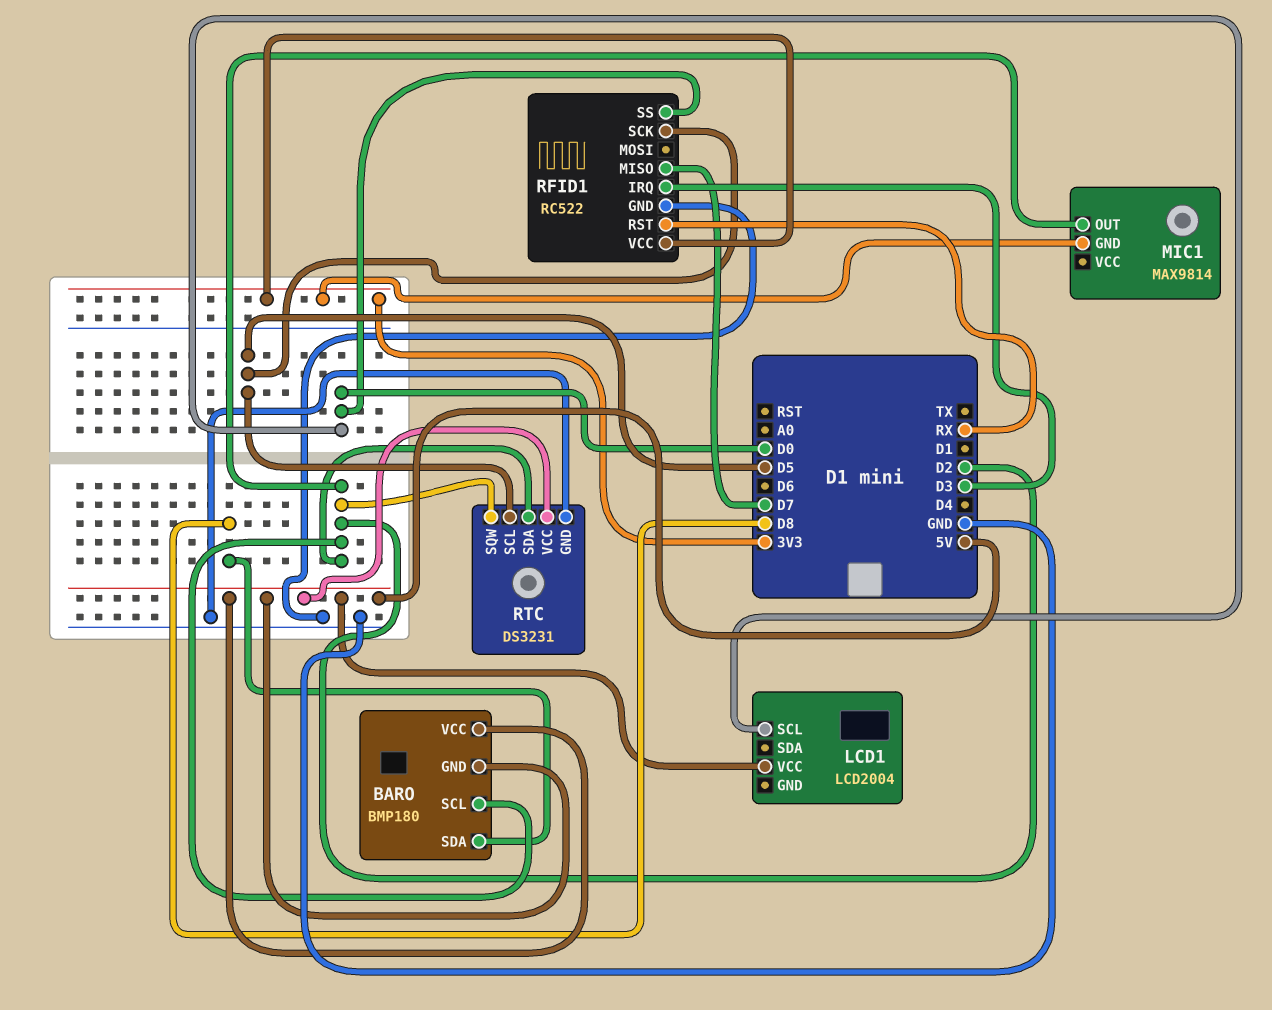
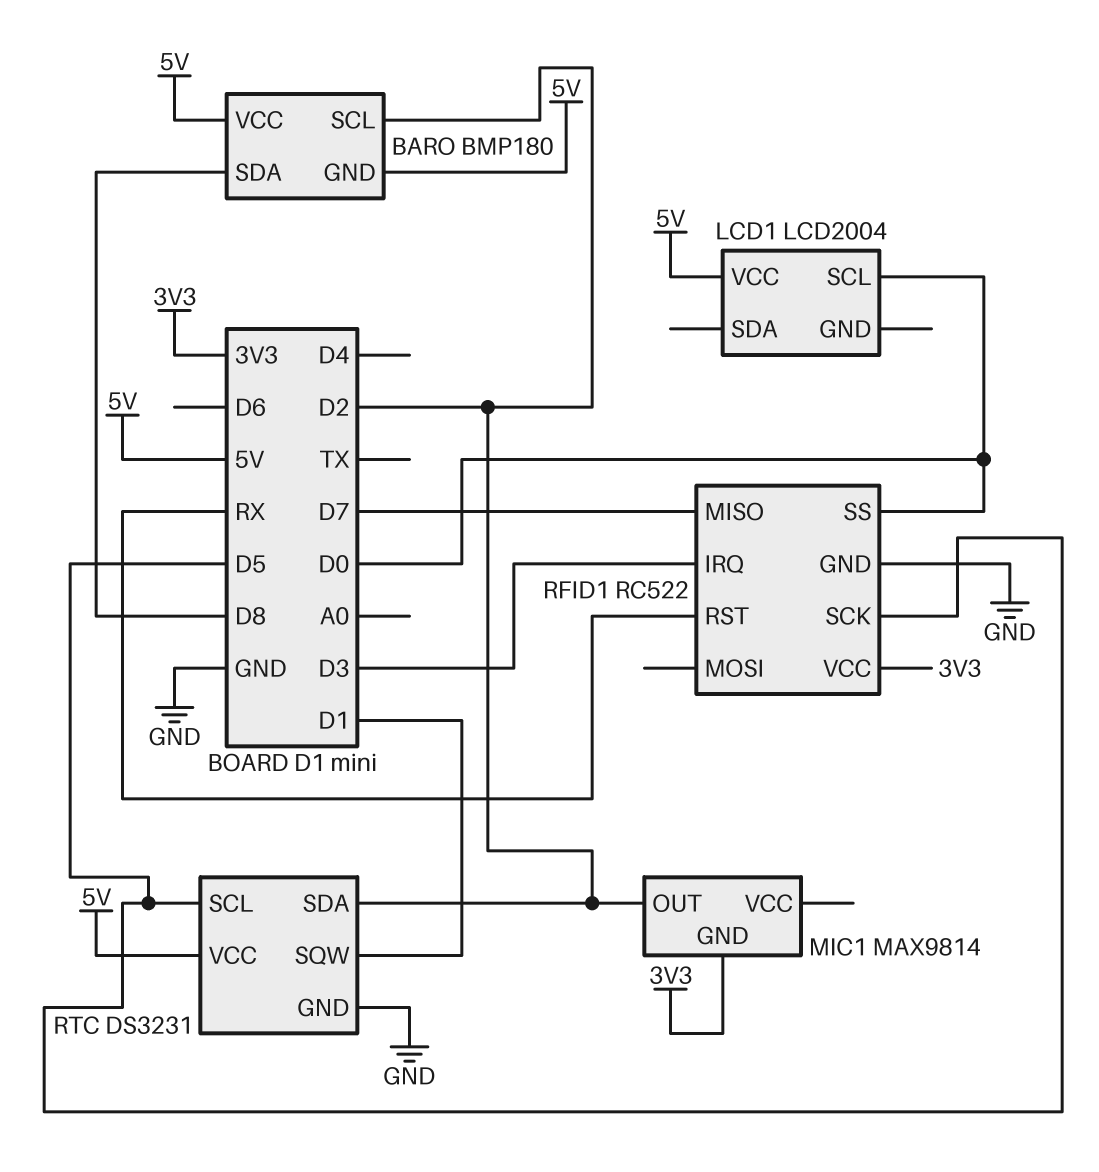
RTC pin SQW: D2 -> D1

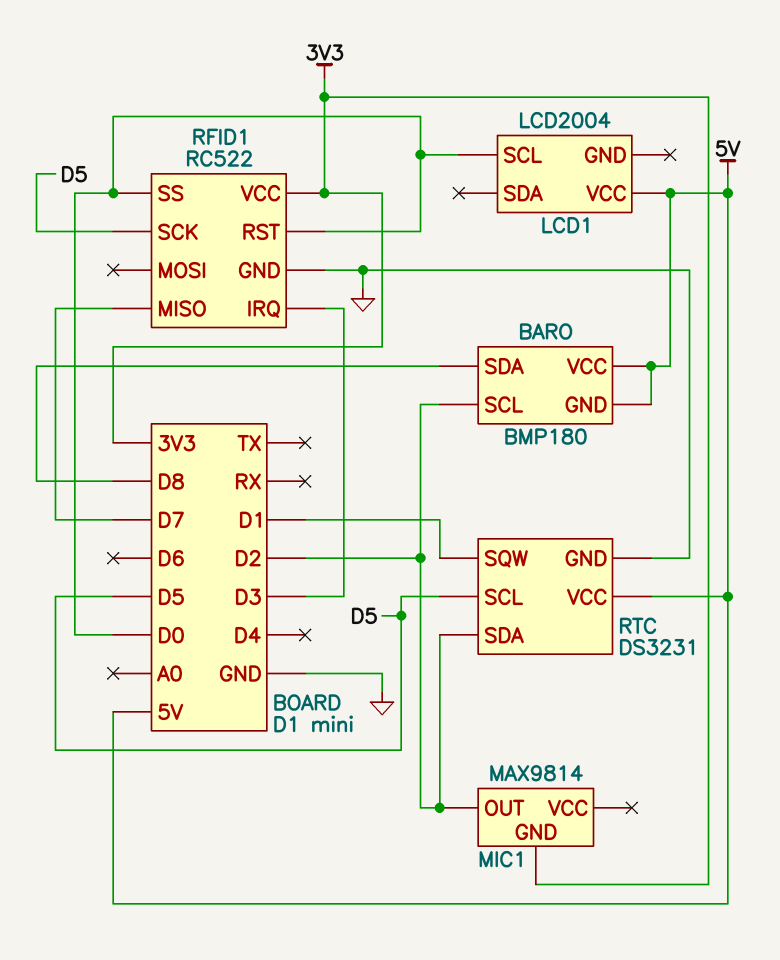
RFID1 pin RST: RX -> D0

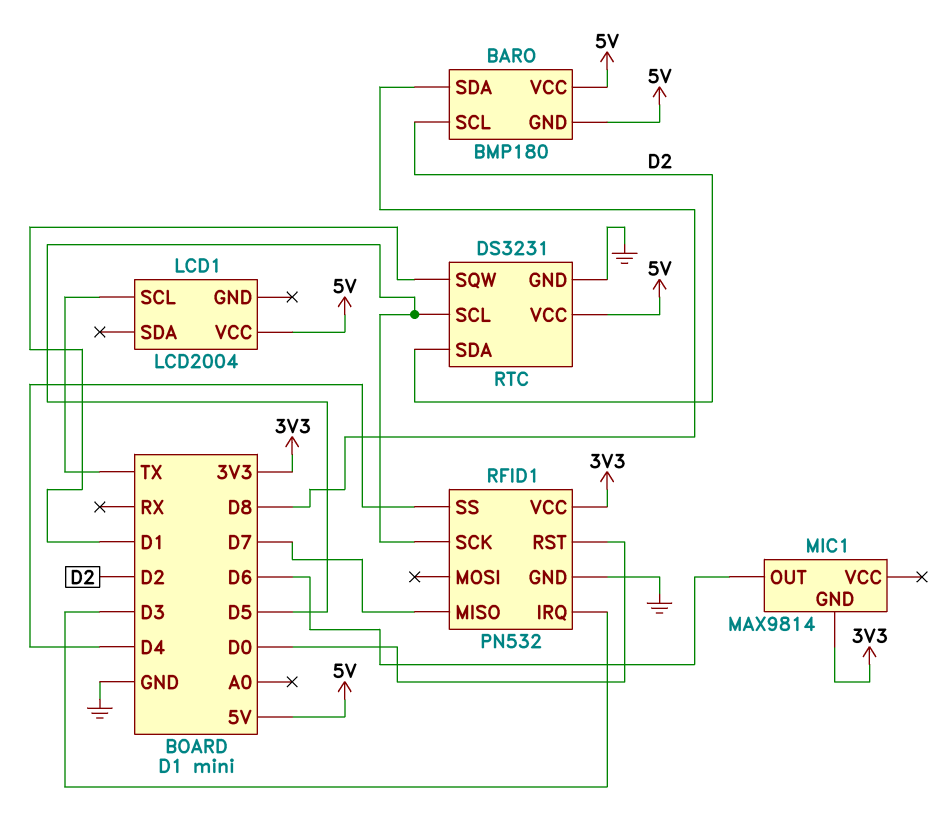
LCD1 pin SCL: D0 -> TX
MIC1 pin OUT: D2 -> D6
RFID1: RC522 -> PN532
RFID1 pin SS: D0 -> D4

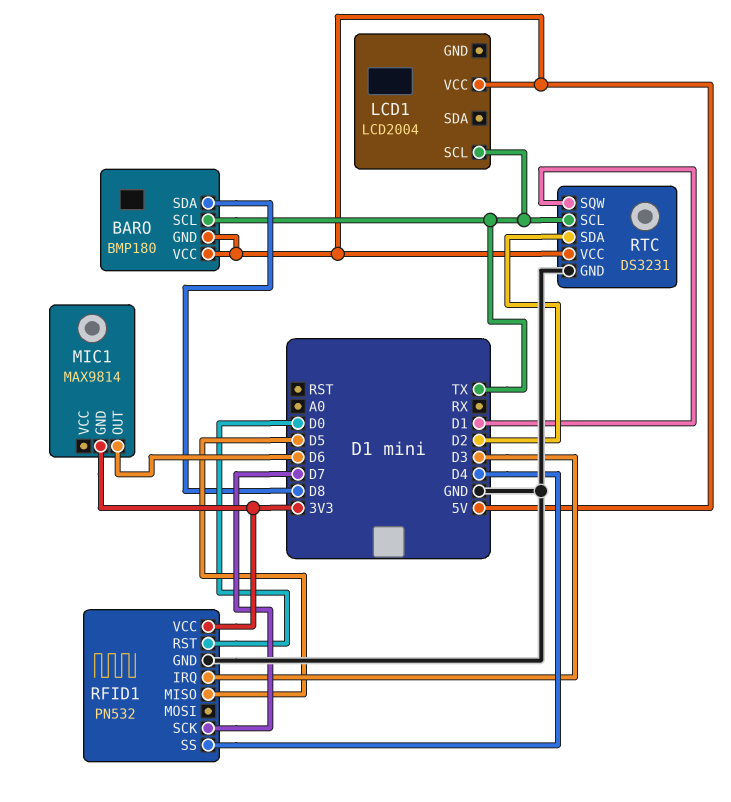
BARO pin SCL: D2 -> TX
RFID1 pin MISO: D7 -> D5
RFID1 pin SCK: D5 -> D7
RTC pin SCL: D5 -> TX

